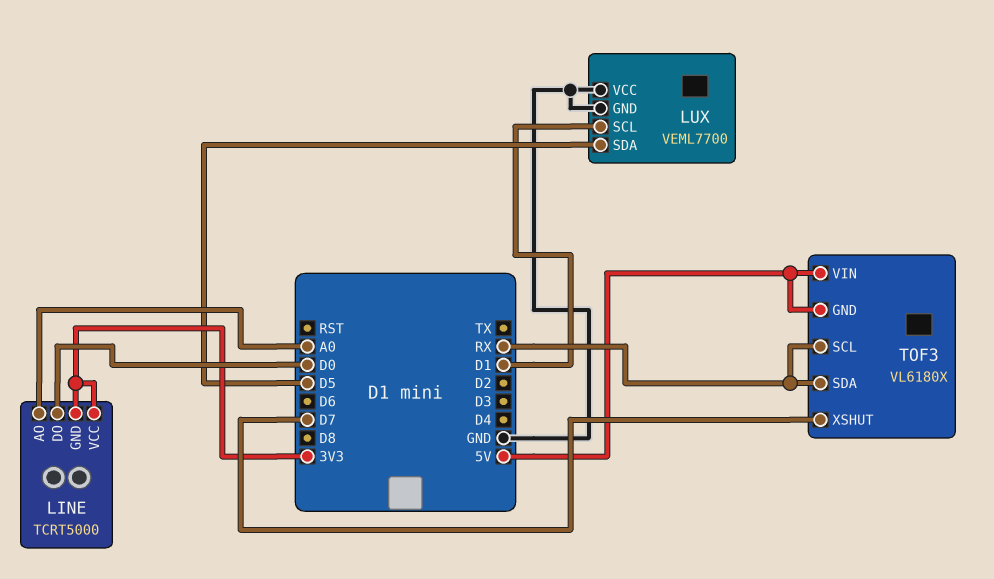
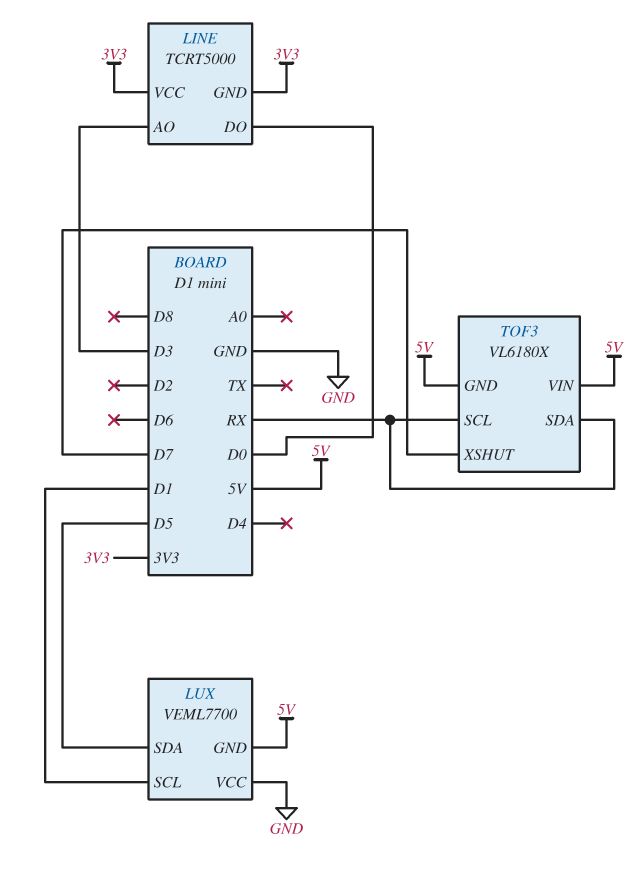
LINE pin AO: A0 -> D3
LUX pin GND: GND -> 5V

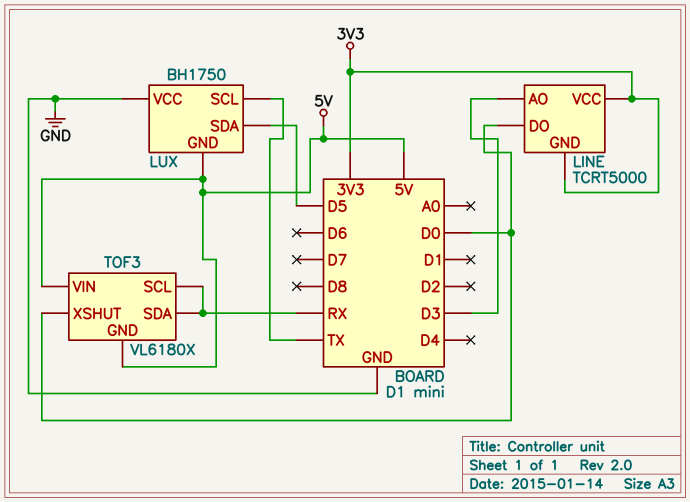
LUX: VEML7700 -> BH1750
LUX pin SCL: D1 -> TX
TOF3 pin XSHUT: D7 -> D0

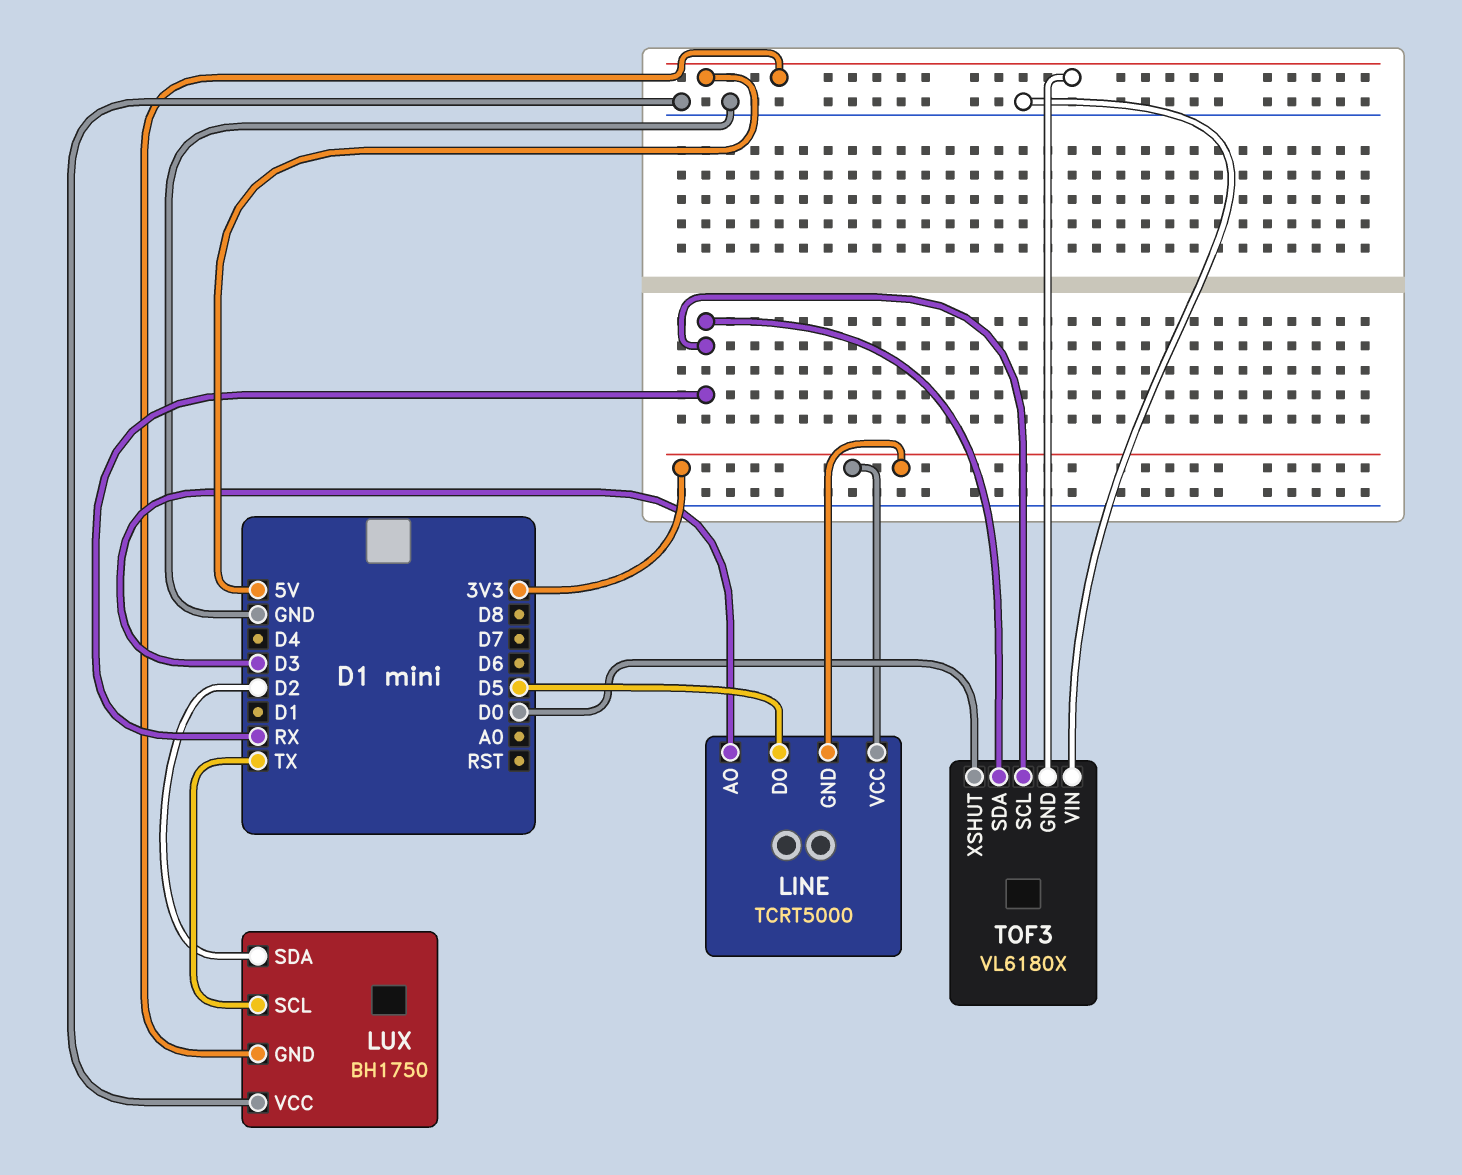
LINE pin DO: D0 -> D5
LUX pin SDA: D5 -> D2
TOF3 pin VIN: 5V -> GND

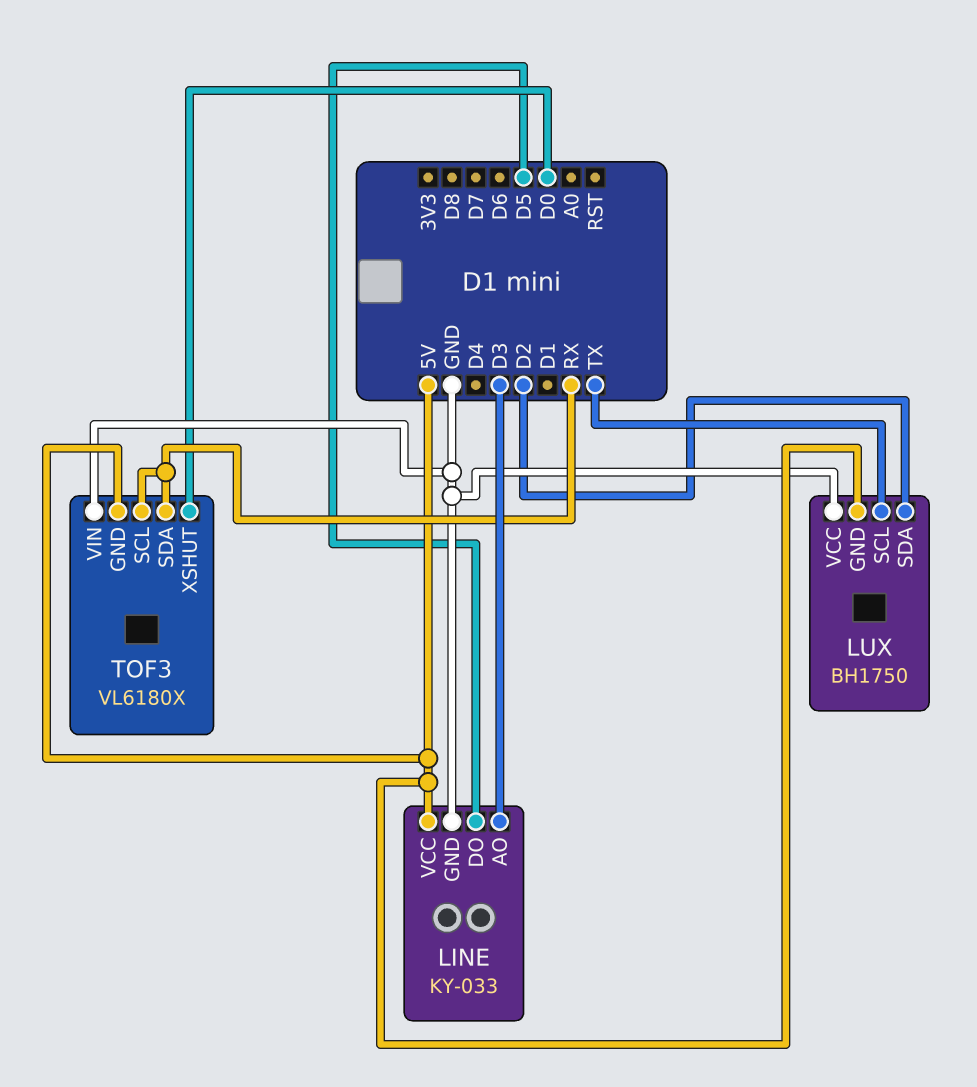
LINE: TCRT5000 -> KY-033
LINE pin GND: 3V3 -> GND
LINE pin VCC: 3V3 -> 5V

